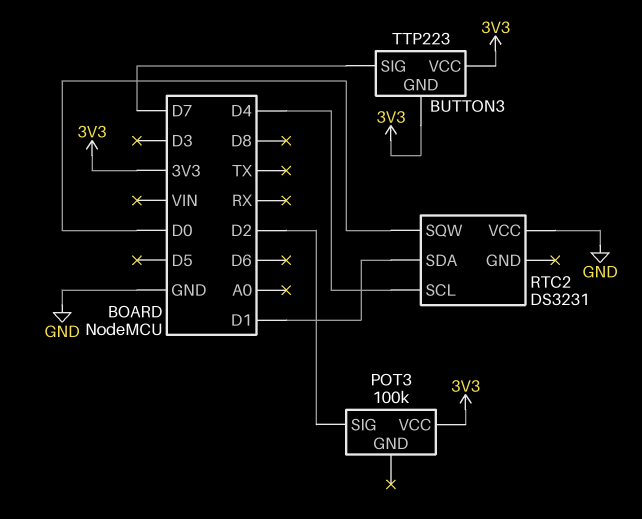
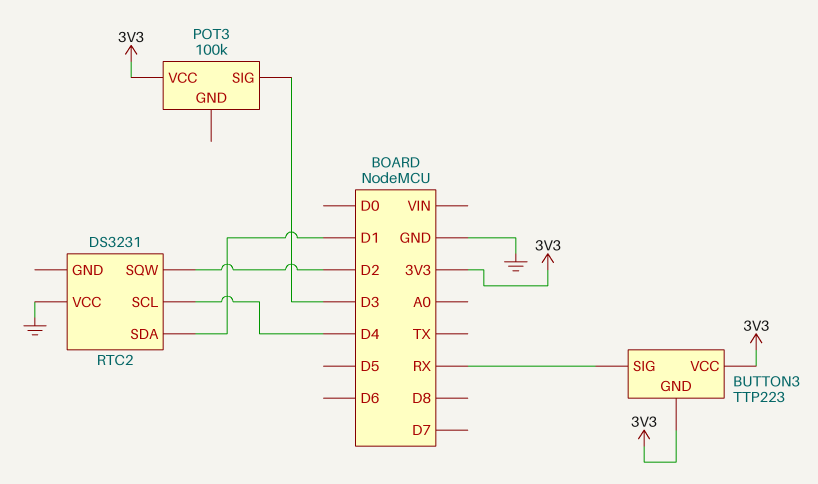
BUTTON3 pin SIG: D7 -> RX
POT3 pin SIG: D2 -> D3
RTC2 pin SQW: D0 -> D2

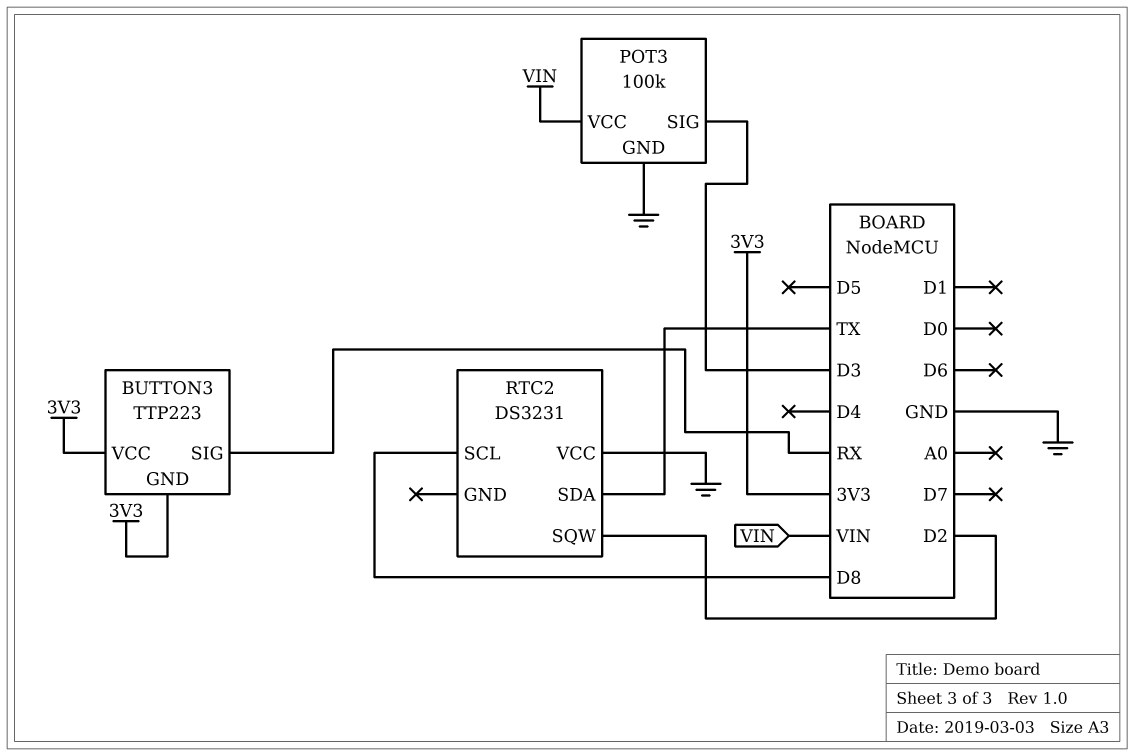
POT3 pin GND: none -> GND
POT3 pin VCC: 3V3 -> VIN
RTC2 pin SCL: D4 -> D8
RTC2 pin SDA: D1 -> TX

